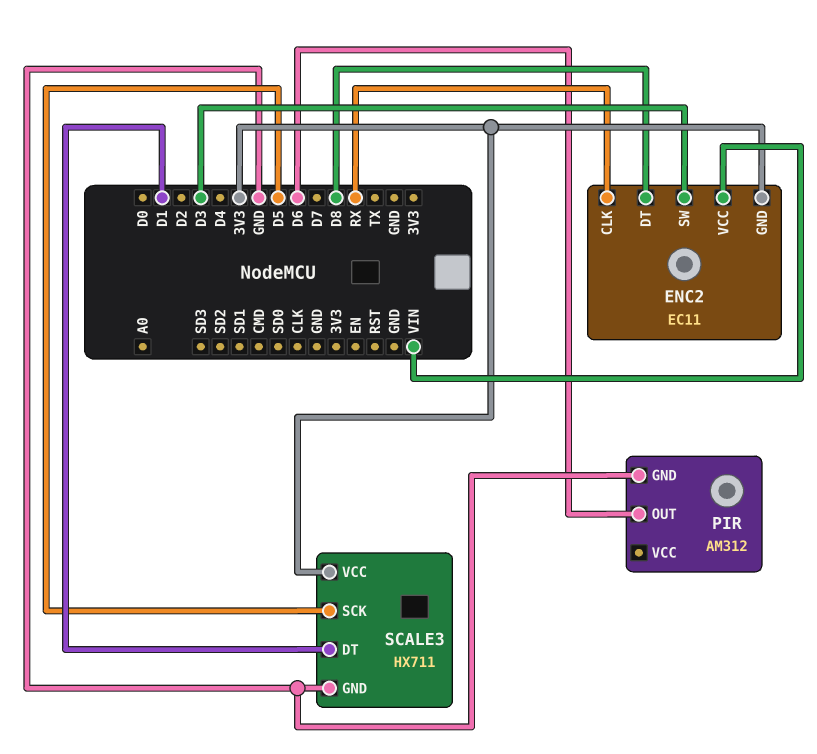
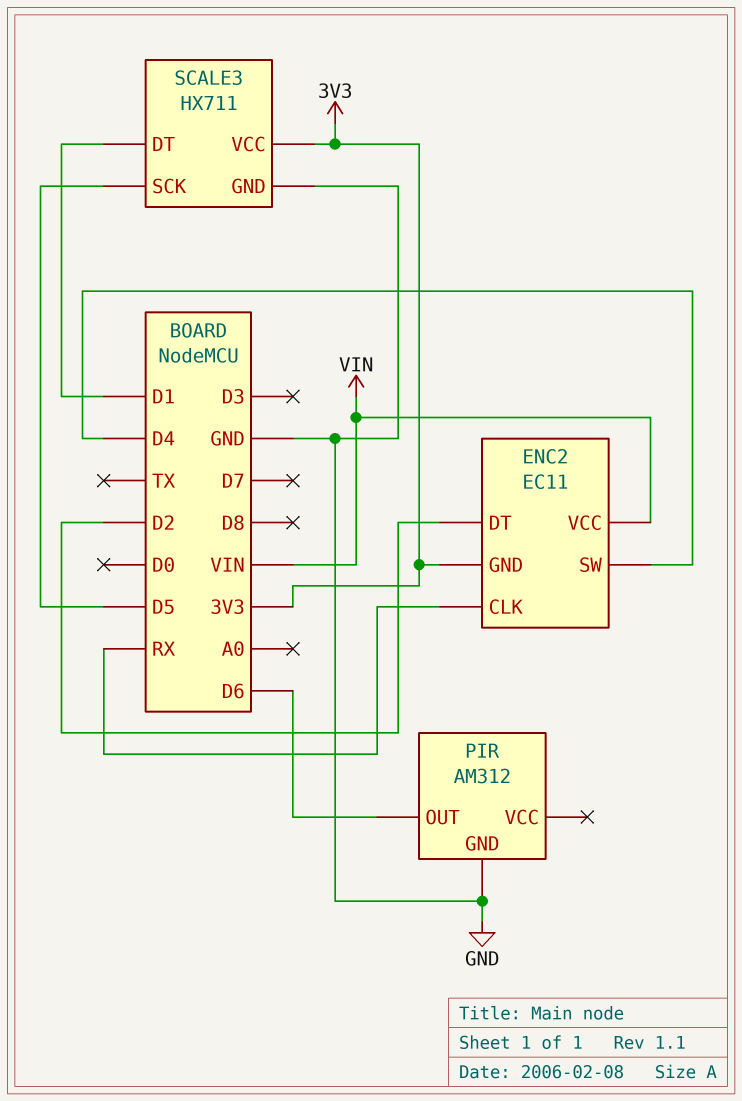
ENC2 pin DT: D8 -> D2
ENC2 pin SW: D3 -> D4

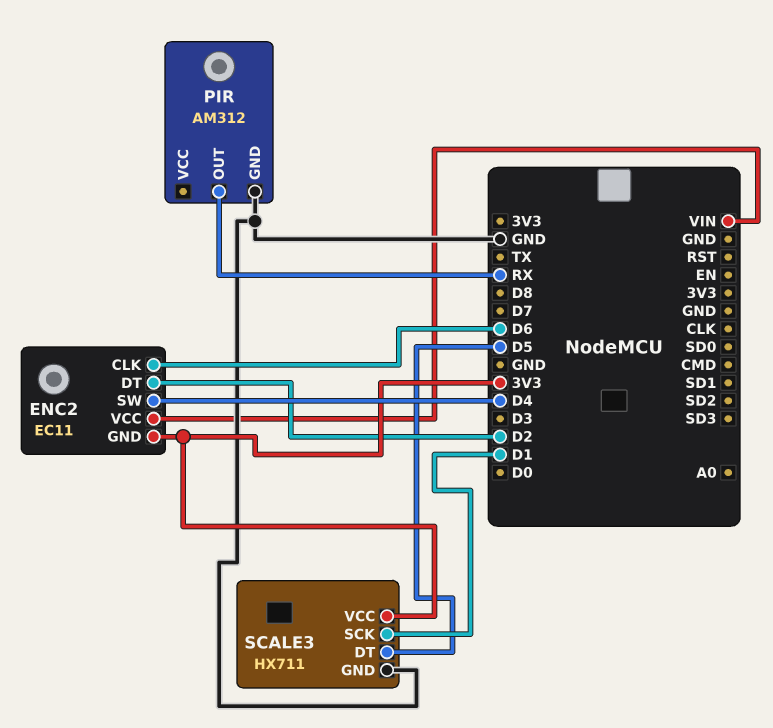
ENC2 pin CLK: RX -> D6
PIR pin OUT: D6 -> RX
SCALE3 pin DT: D1 -> D5
SCALE3 pin SCK: D5 -> D1

